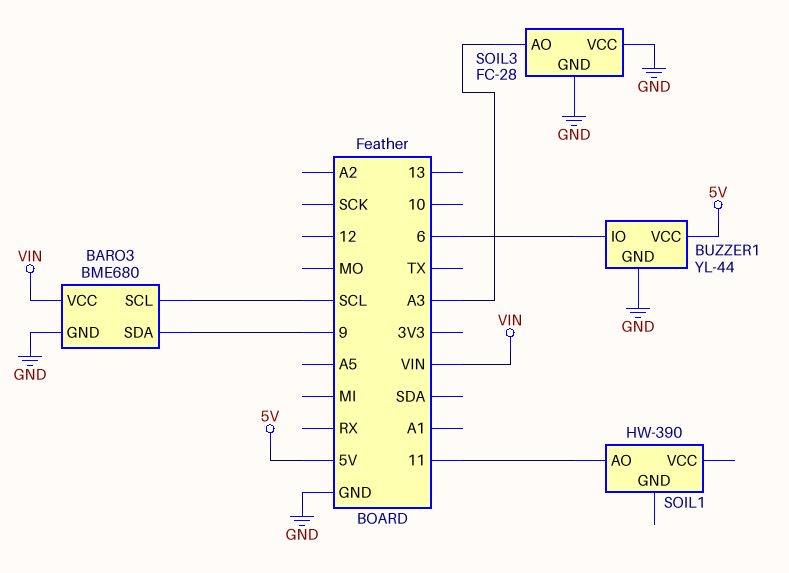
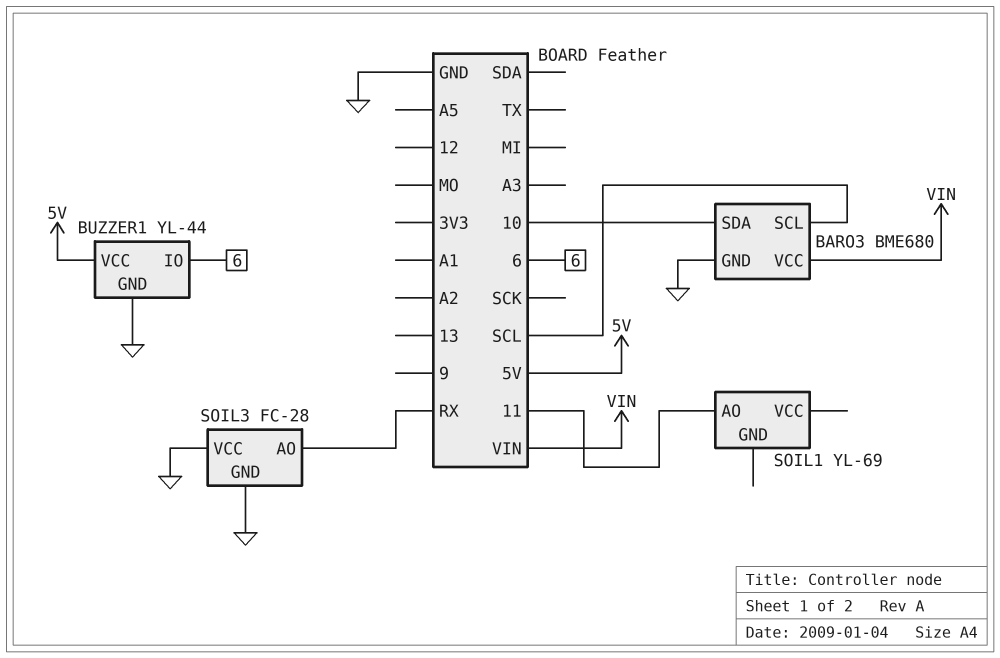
BARO3 pin SDA: 9 -> 10
SOIL1: HW-390 -> YL-69
SOIL3 pin AO: A3 -> RX

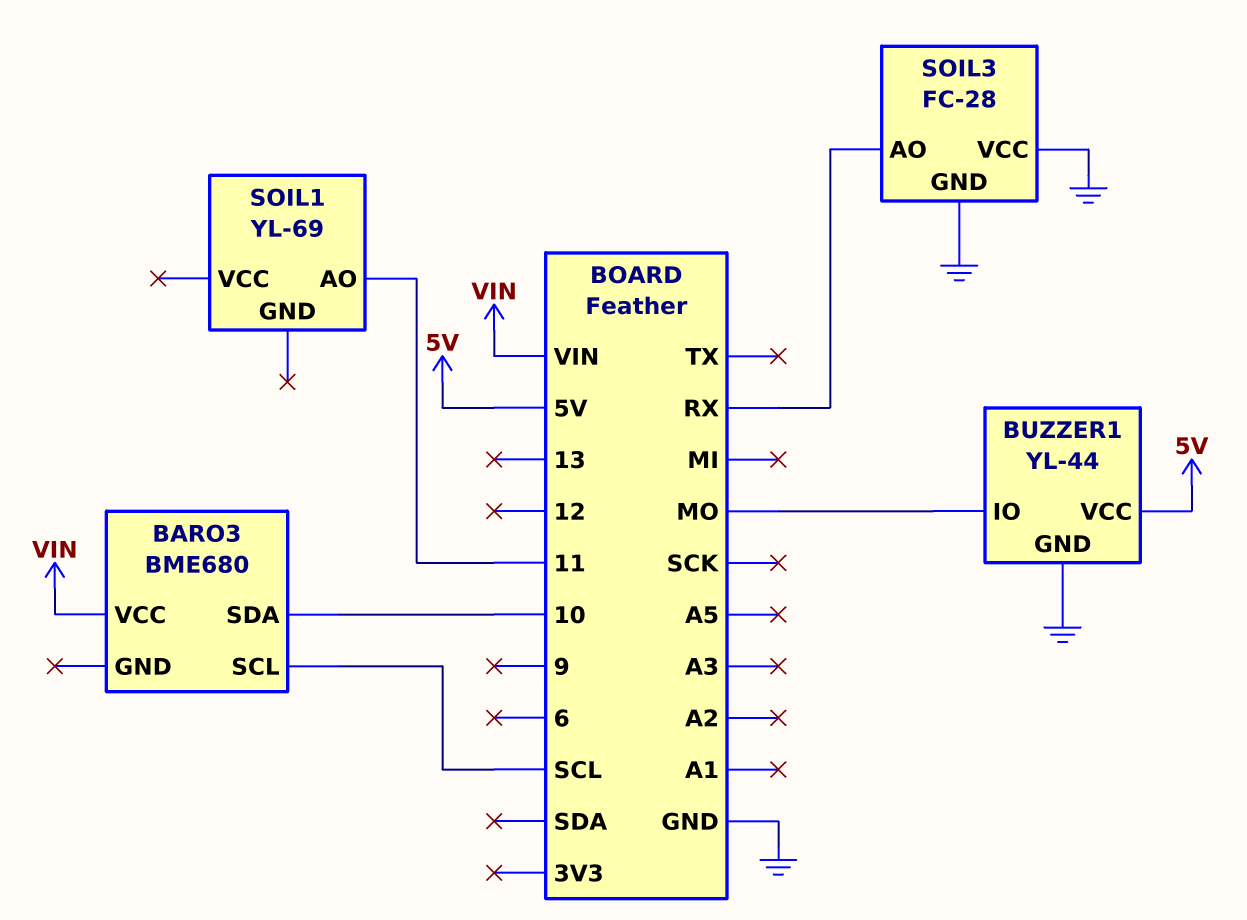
BARO3 pin GND: GND -> none
BUZZER1 pin IO: 6 -> MO

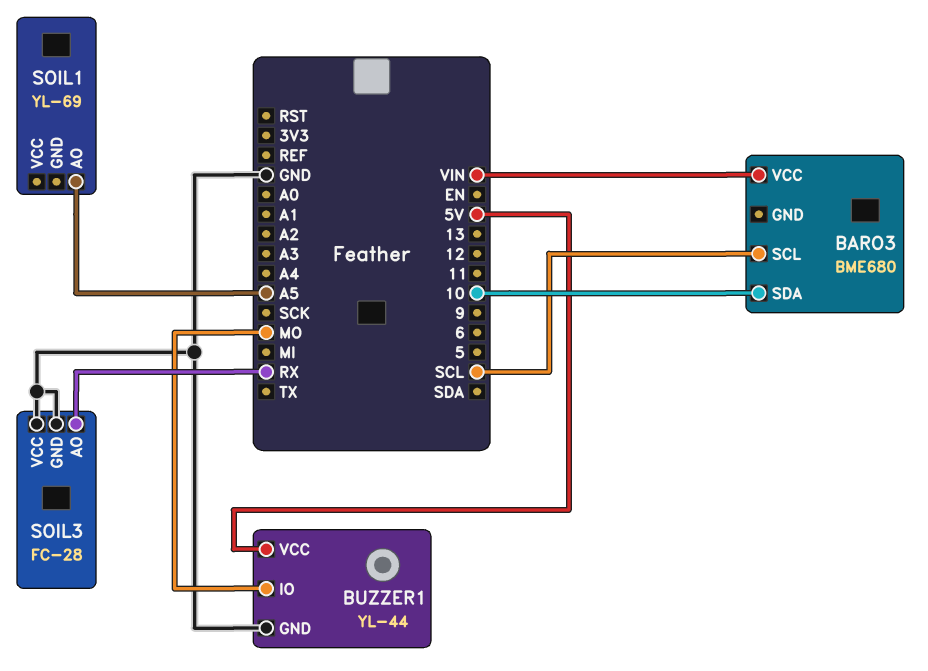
SOIL1 pin AO: 11 -> A5

